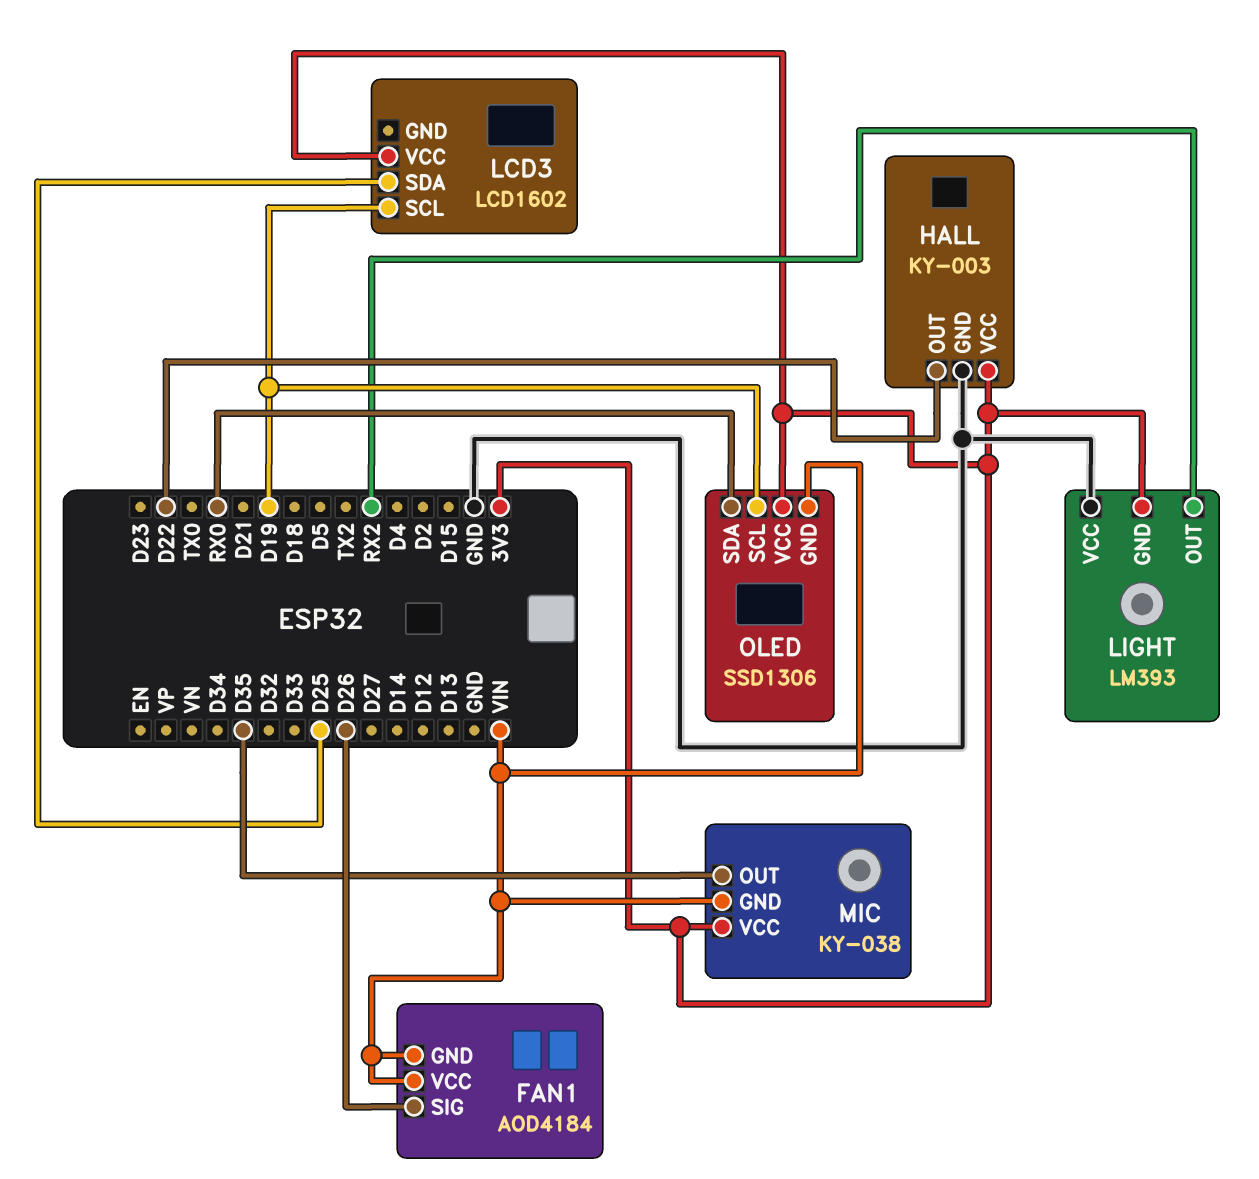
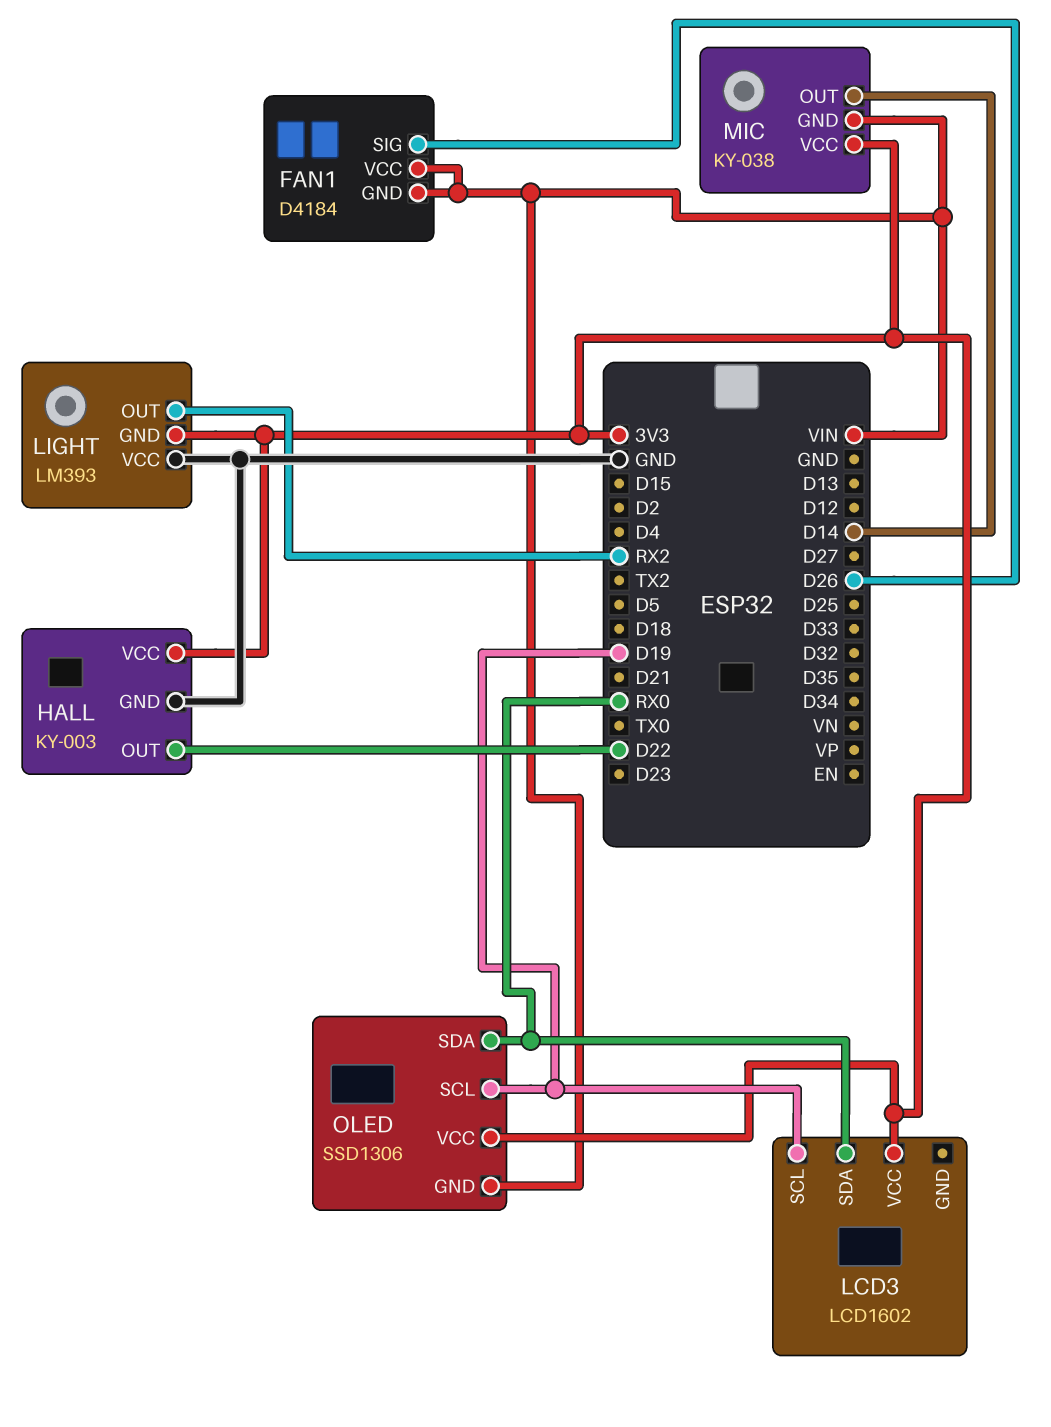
FAN1: AOD4184 -> D4184
LCD3 pin SDA: D25 -> RX0
MIC pin OUT: D35 -> D14

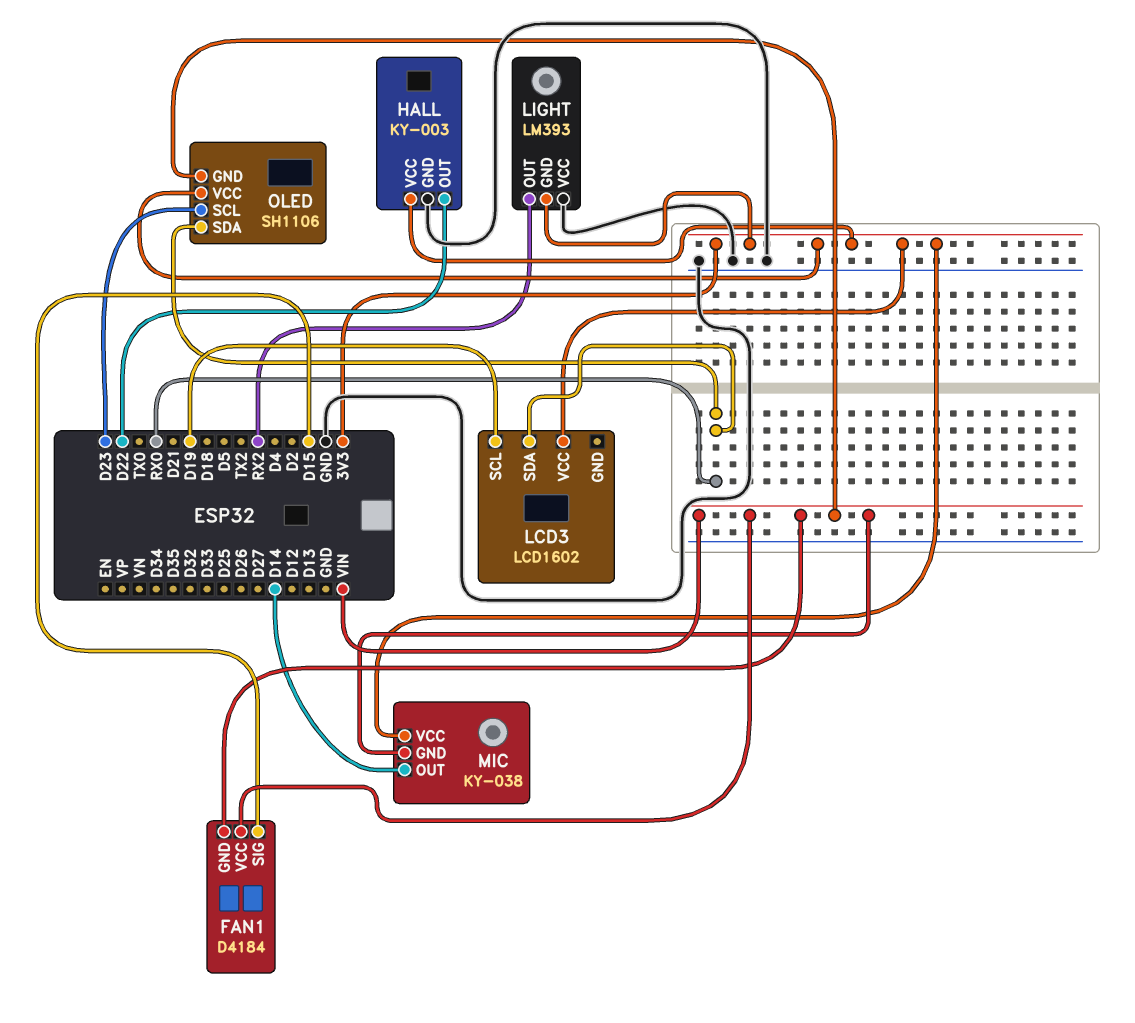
FAN1 pin SIG: D26 -> D15
OLED: SSD1306 -> SH1106
OLED pin SCL: D19 -> D23

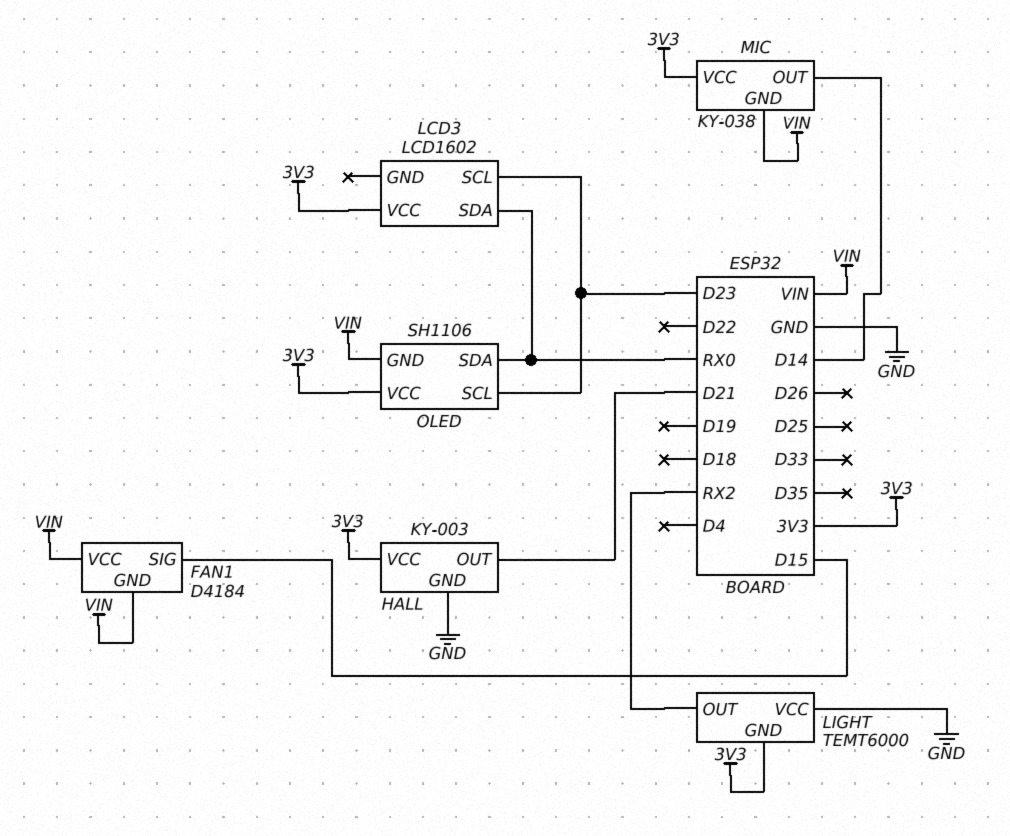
HALL pin OUT: D22 -> D21
LCD3 pin SCL: D19 -> D23
LIGHT: LM393 -> TEMT6000

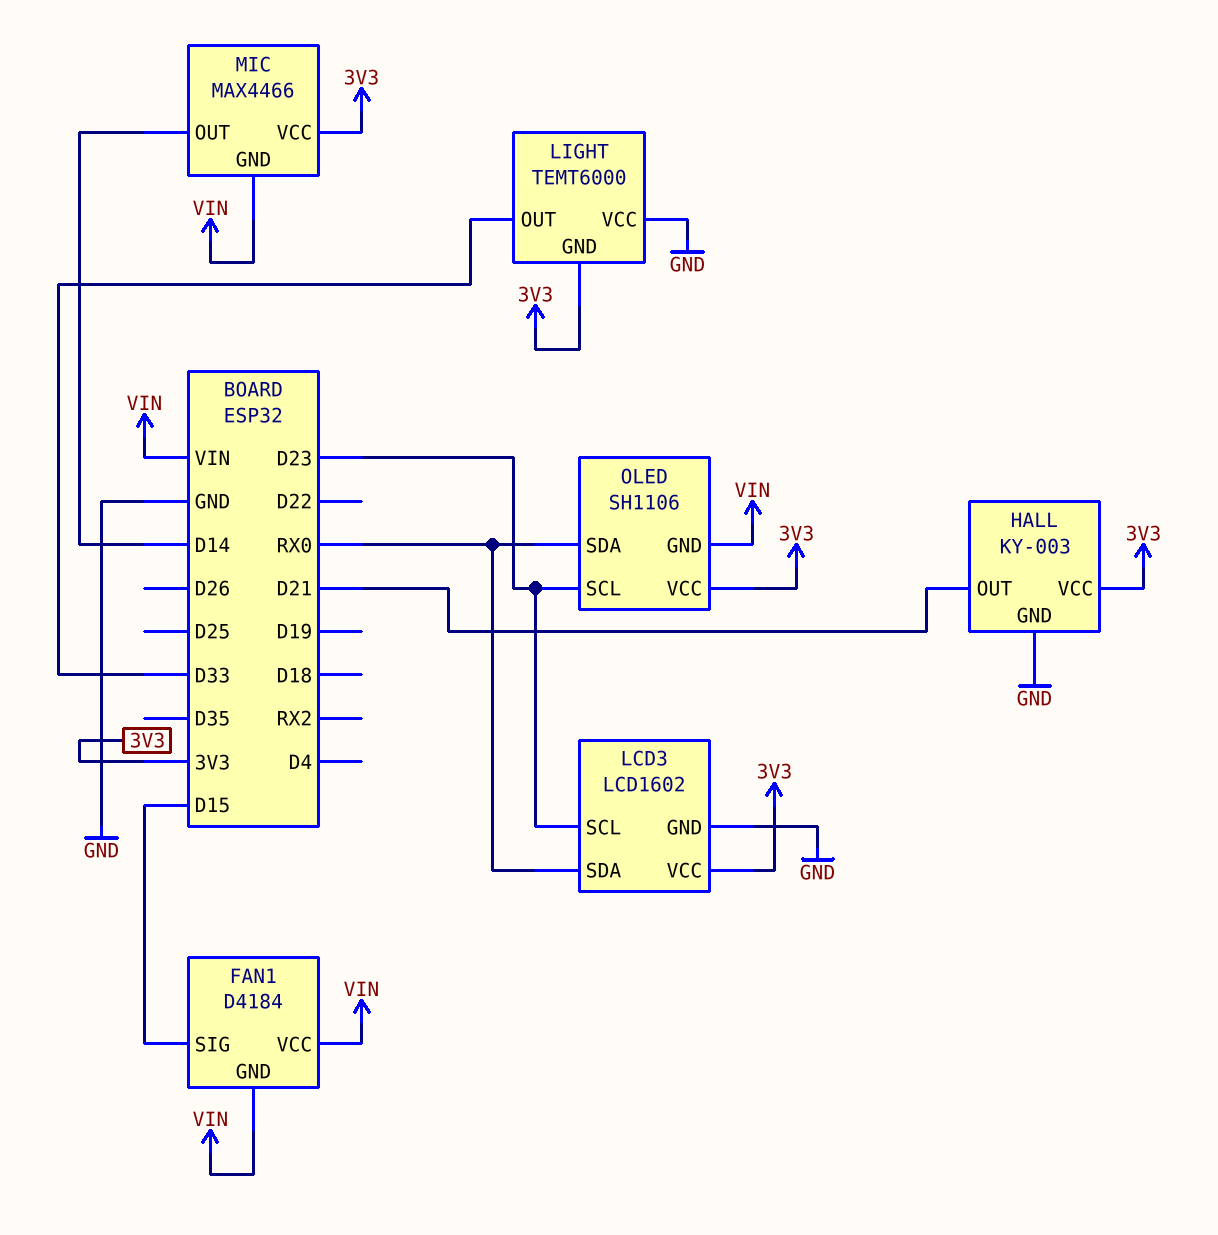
LCD3 pin GND: none -> GND
LIGHT pin OUT: RX2 -> D33
MIC: KY-038 -> MAX4466

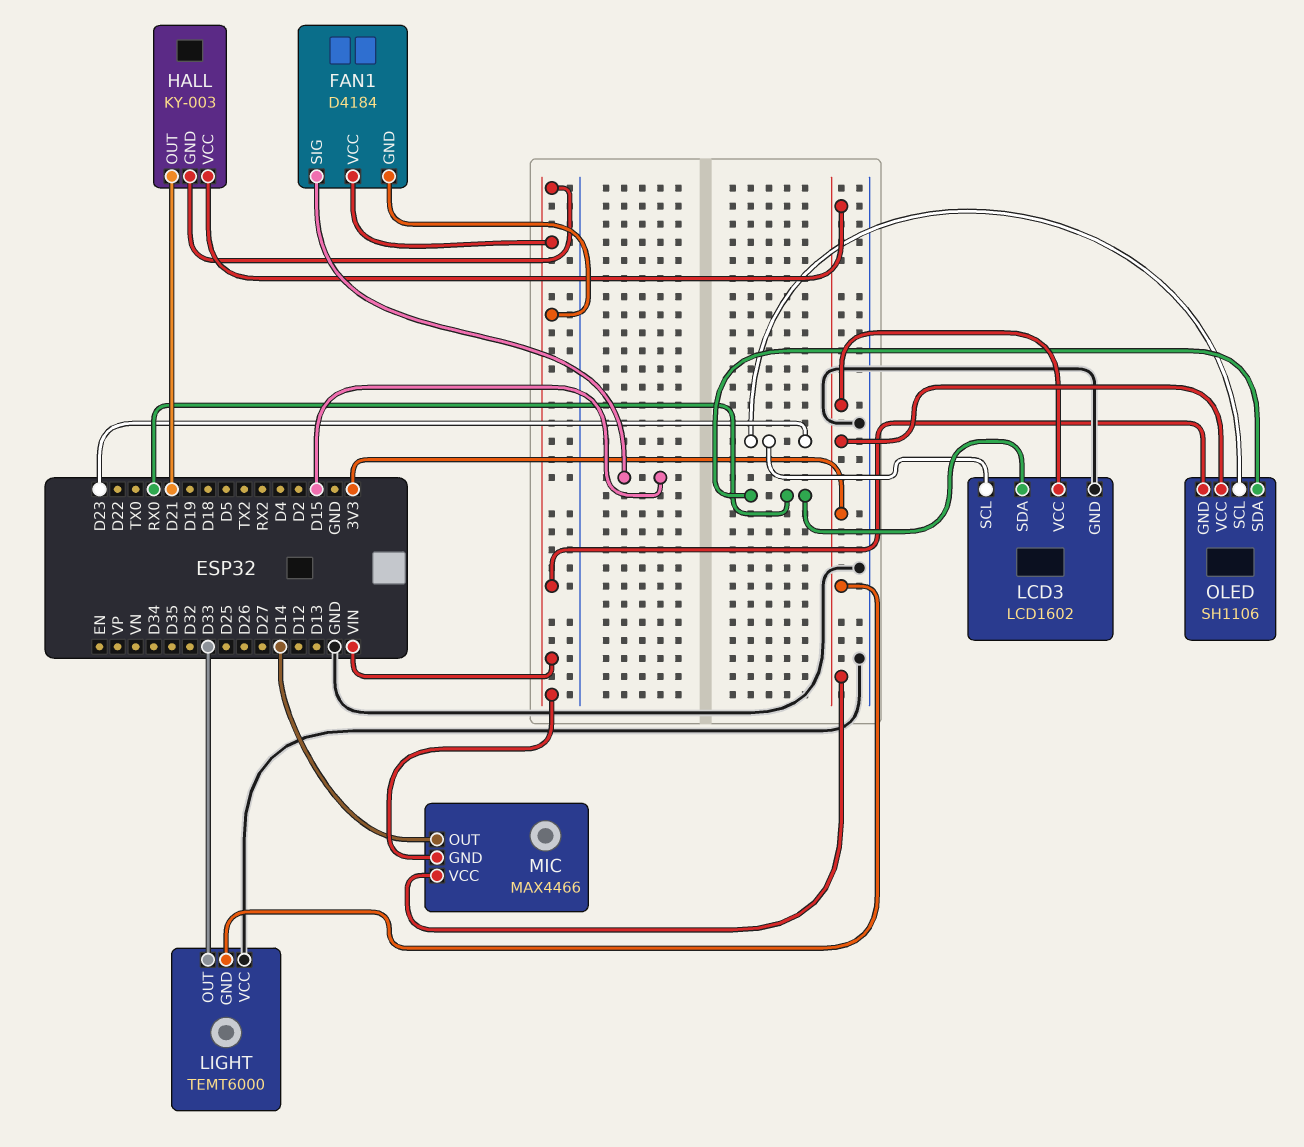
HALL pin GND: GND -> VIN

